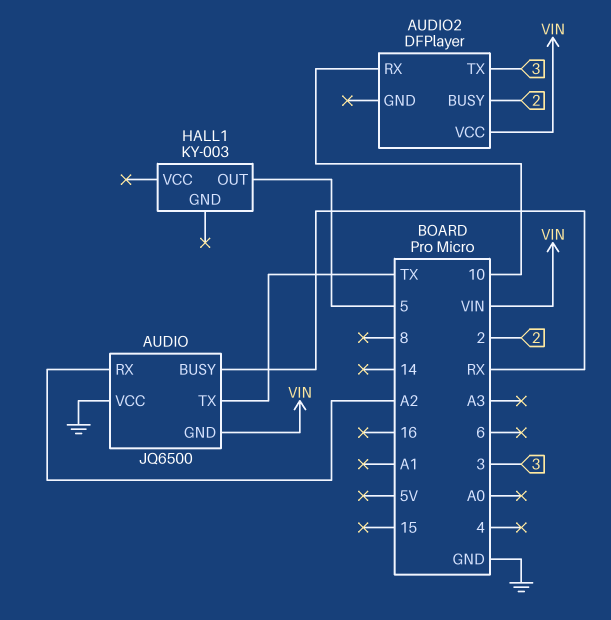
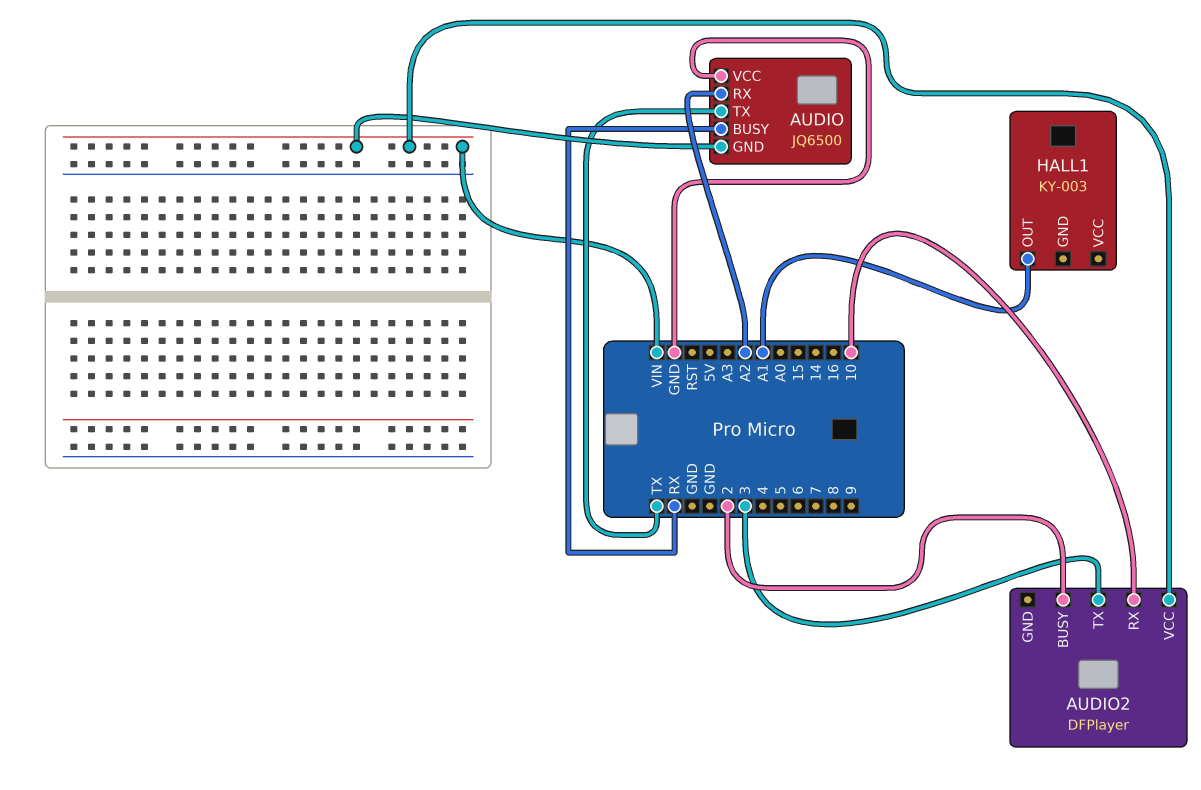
HALL1 pin OUT: 5 -> A1

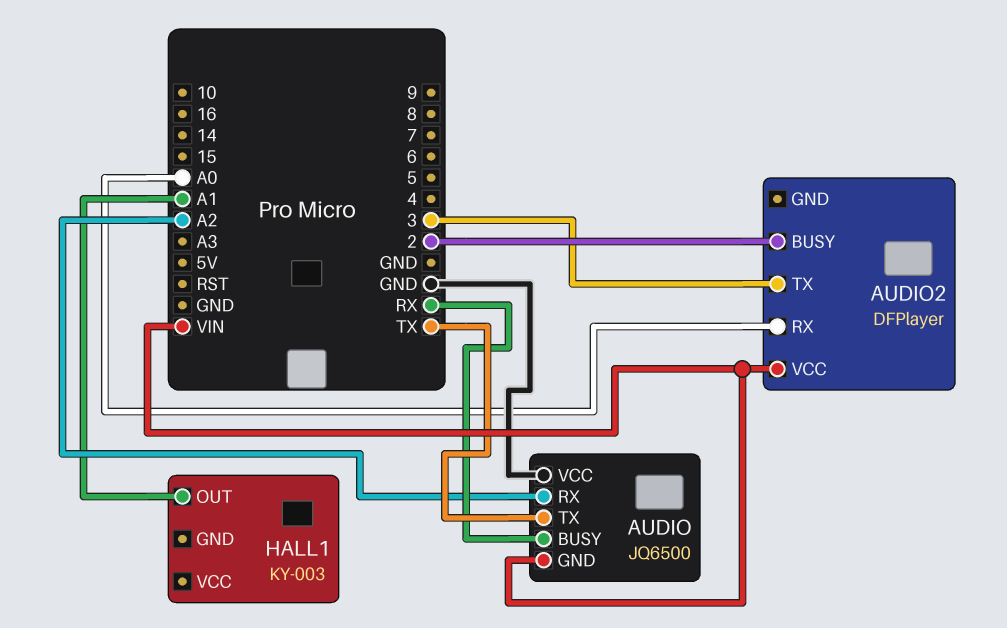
AUDIO2 pin RX: 10 -> A0

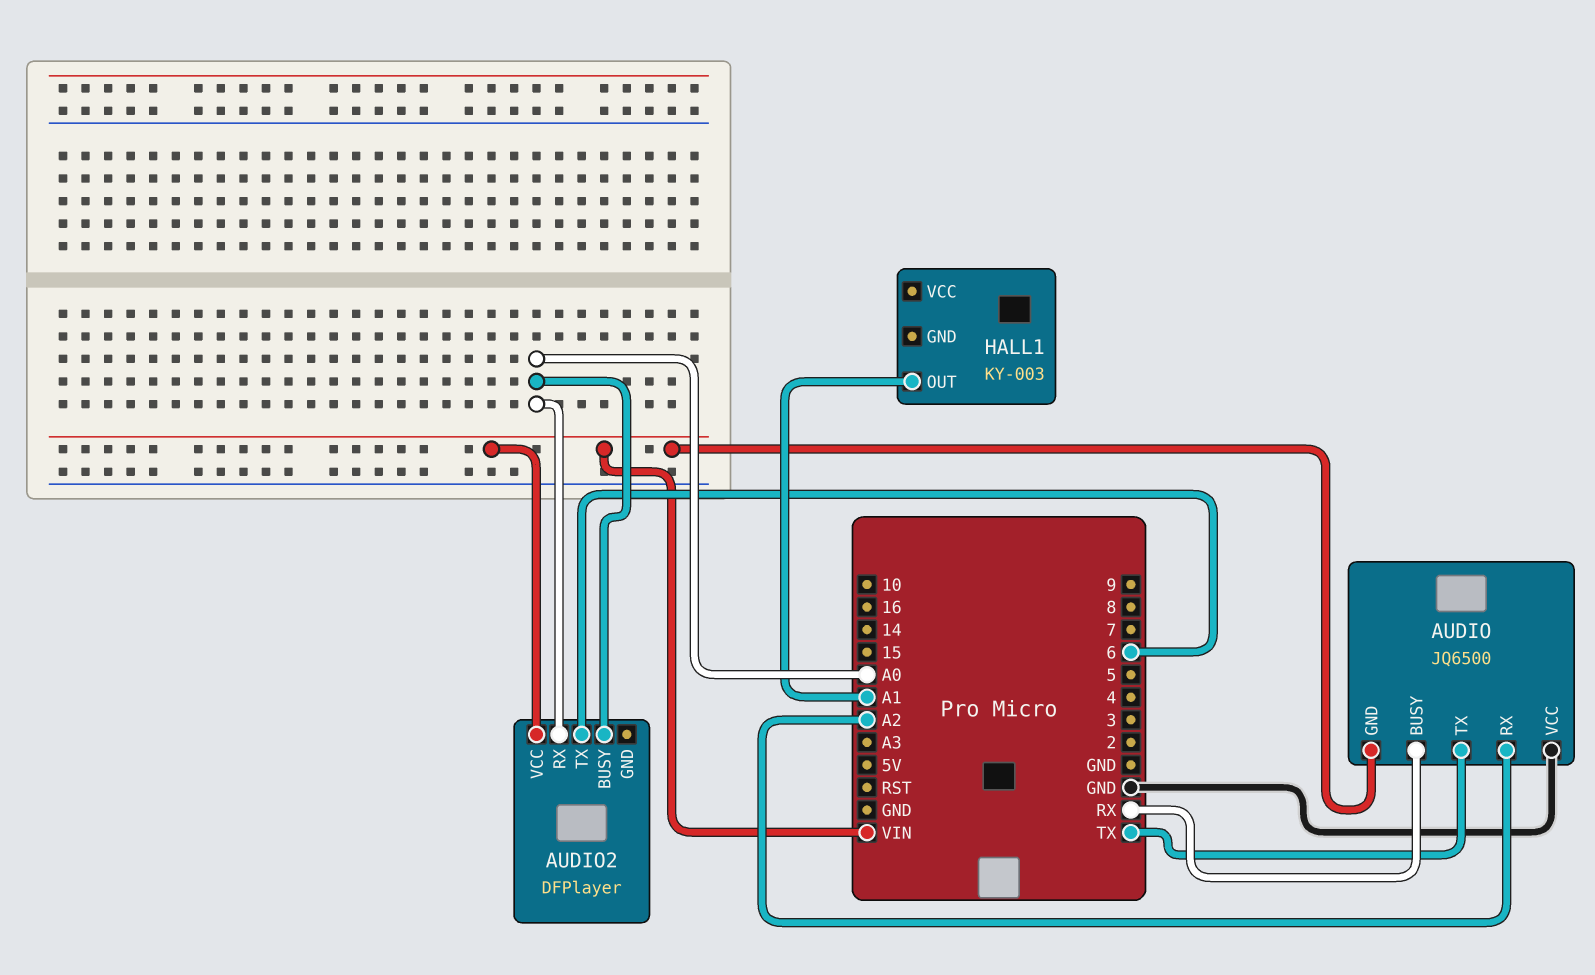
AUDIO2 pin BUSY: 2 -> A0
AUDIO2 pin TX: 3 -> 6

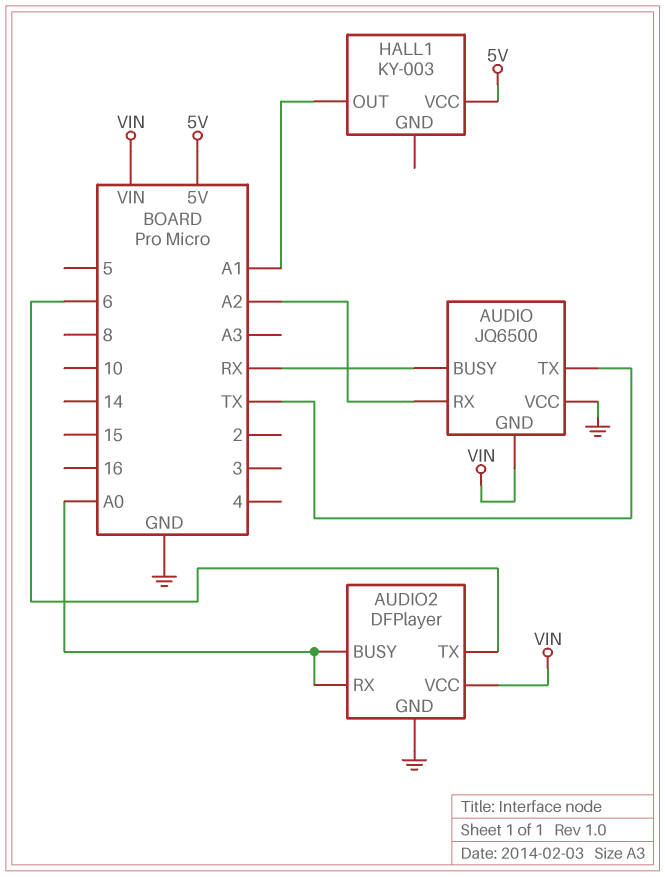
AUDIO2 pin GND: none -> GND
HALL1 pin VCC: none -> 5V

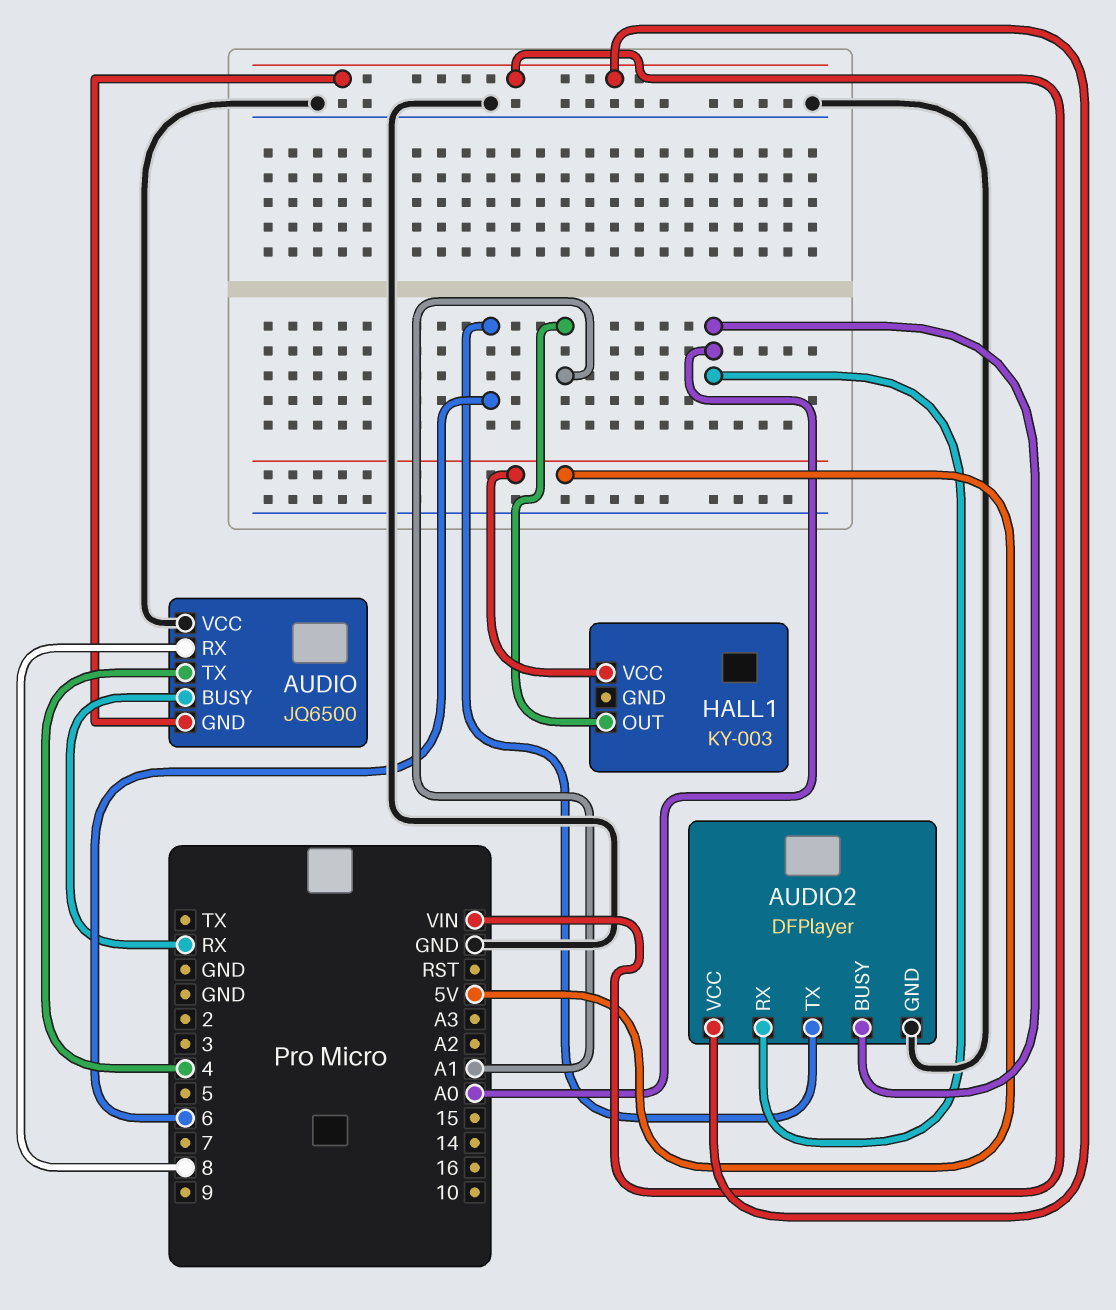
AUDIO pin RX: A2 -> 8
AUDIO pin TX: TX -> 4

